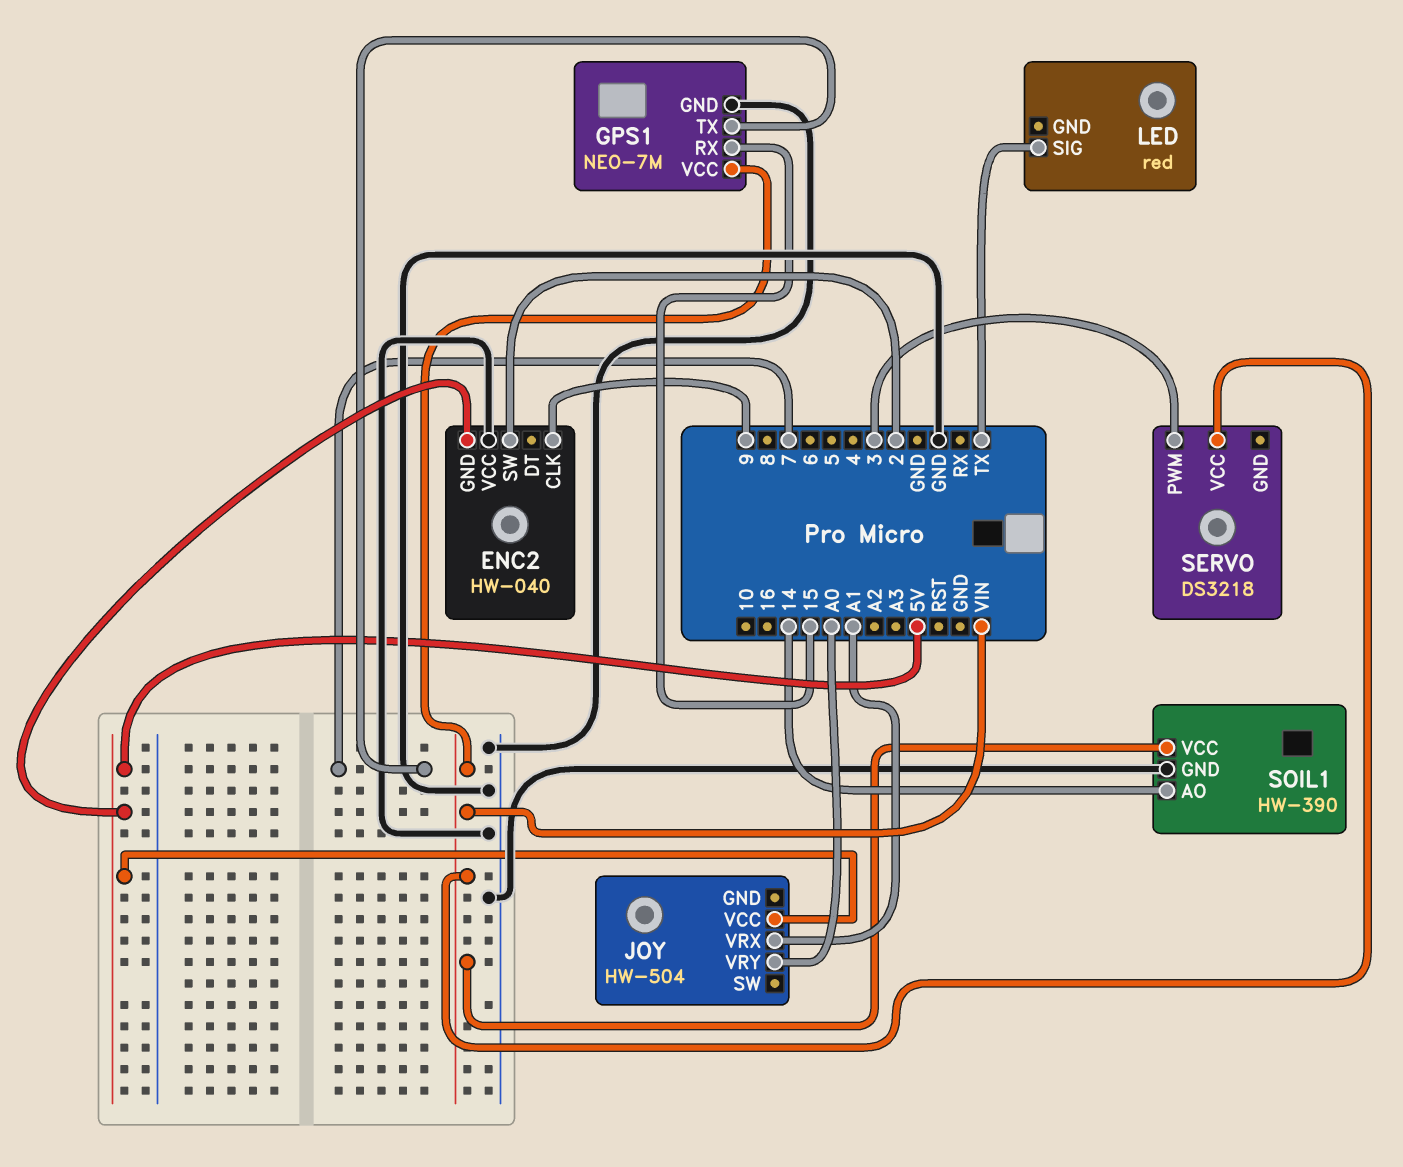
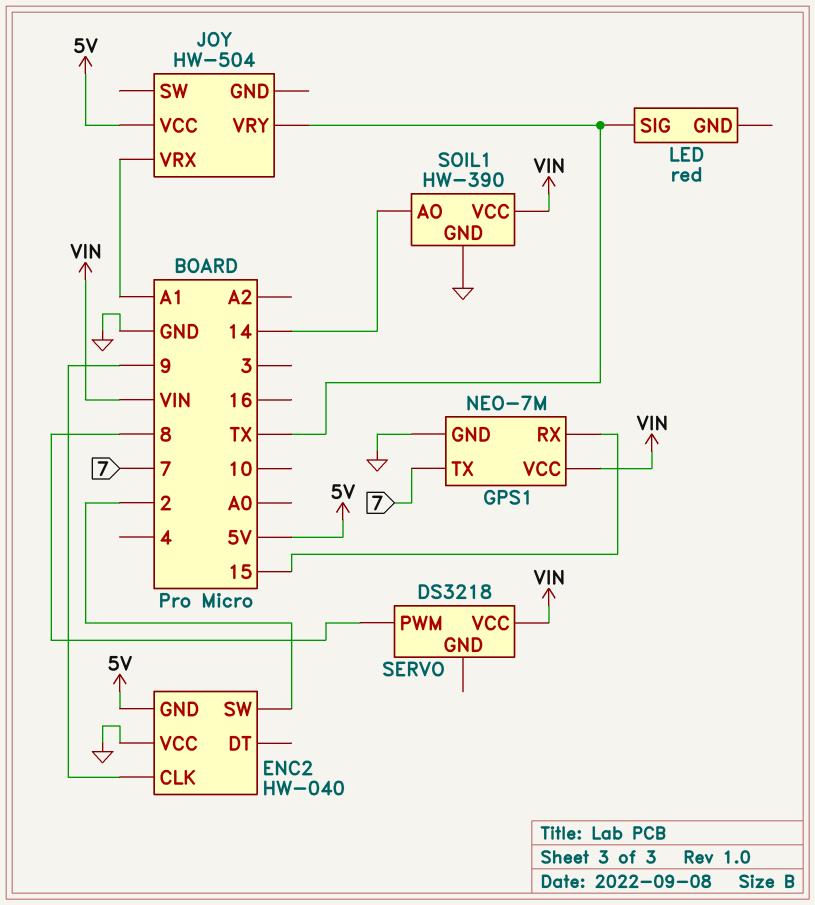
JOY pin VRY: A0 -> TX
SERVO pin PWM: 3 -> 8

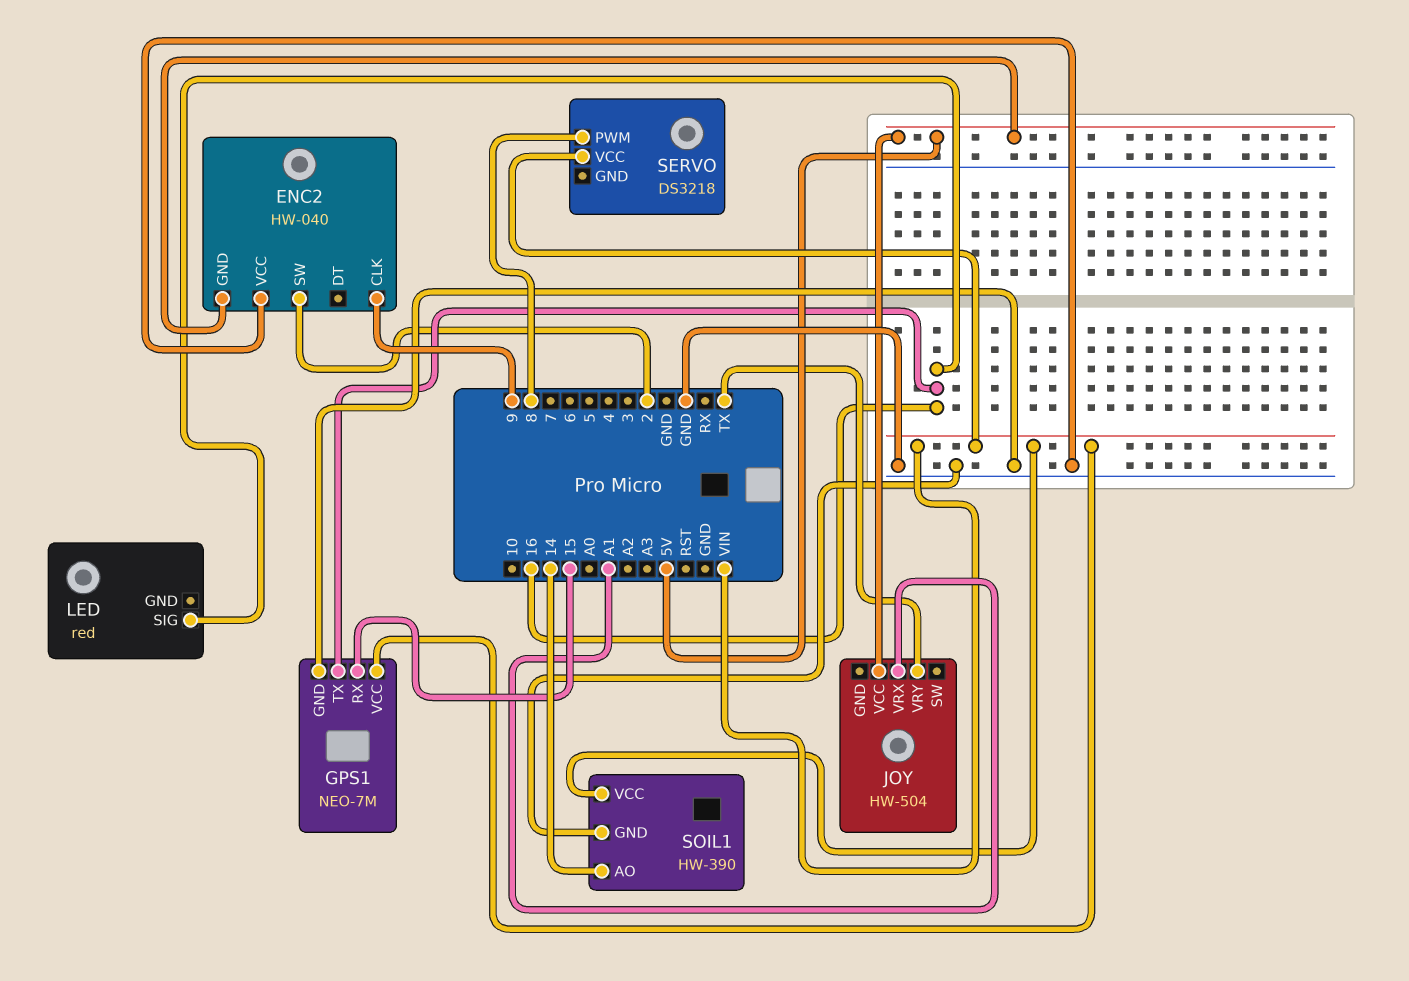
GPS1 pin TX: 7 -> 16
LED pin SIG: TX -> 16

